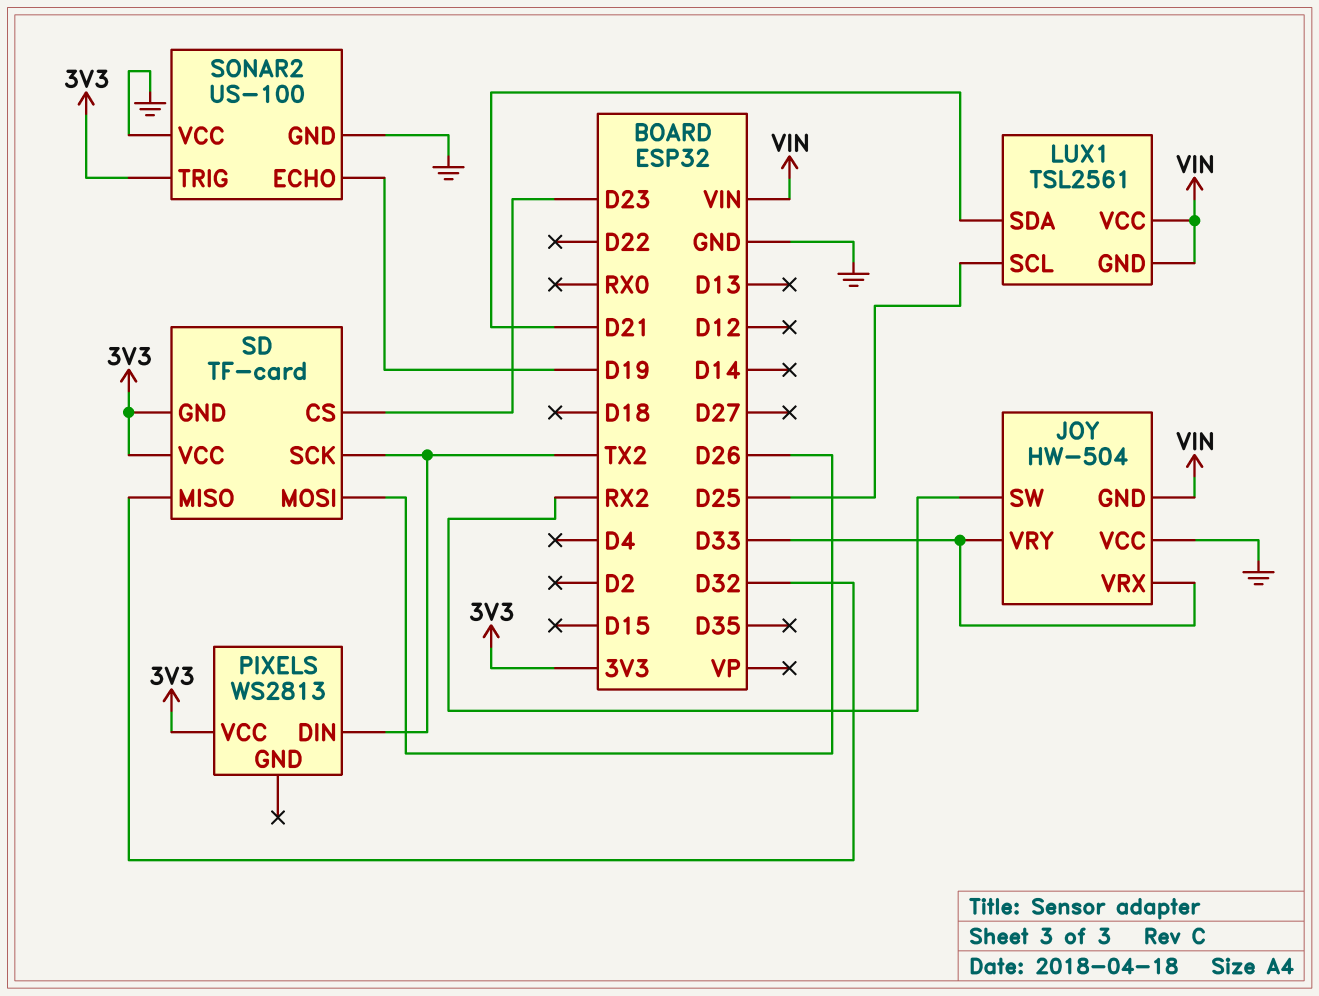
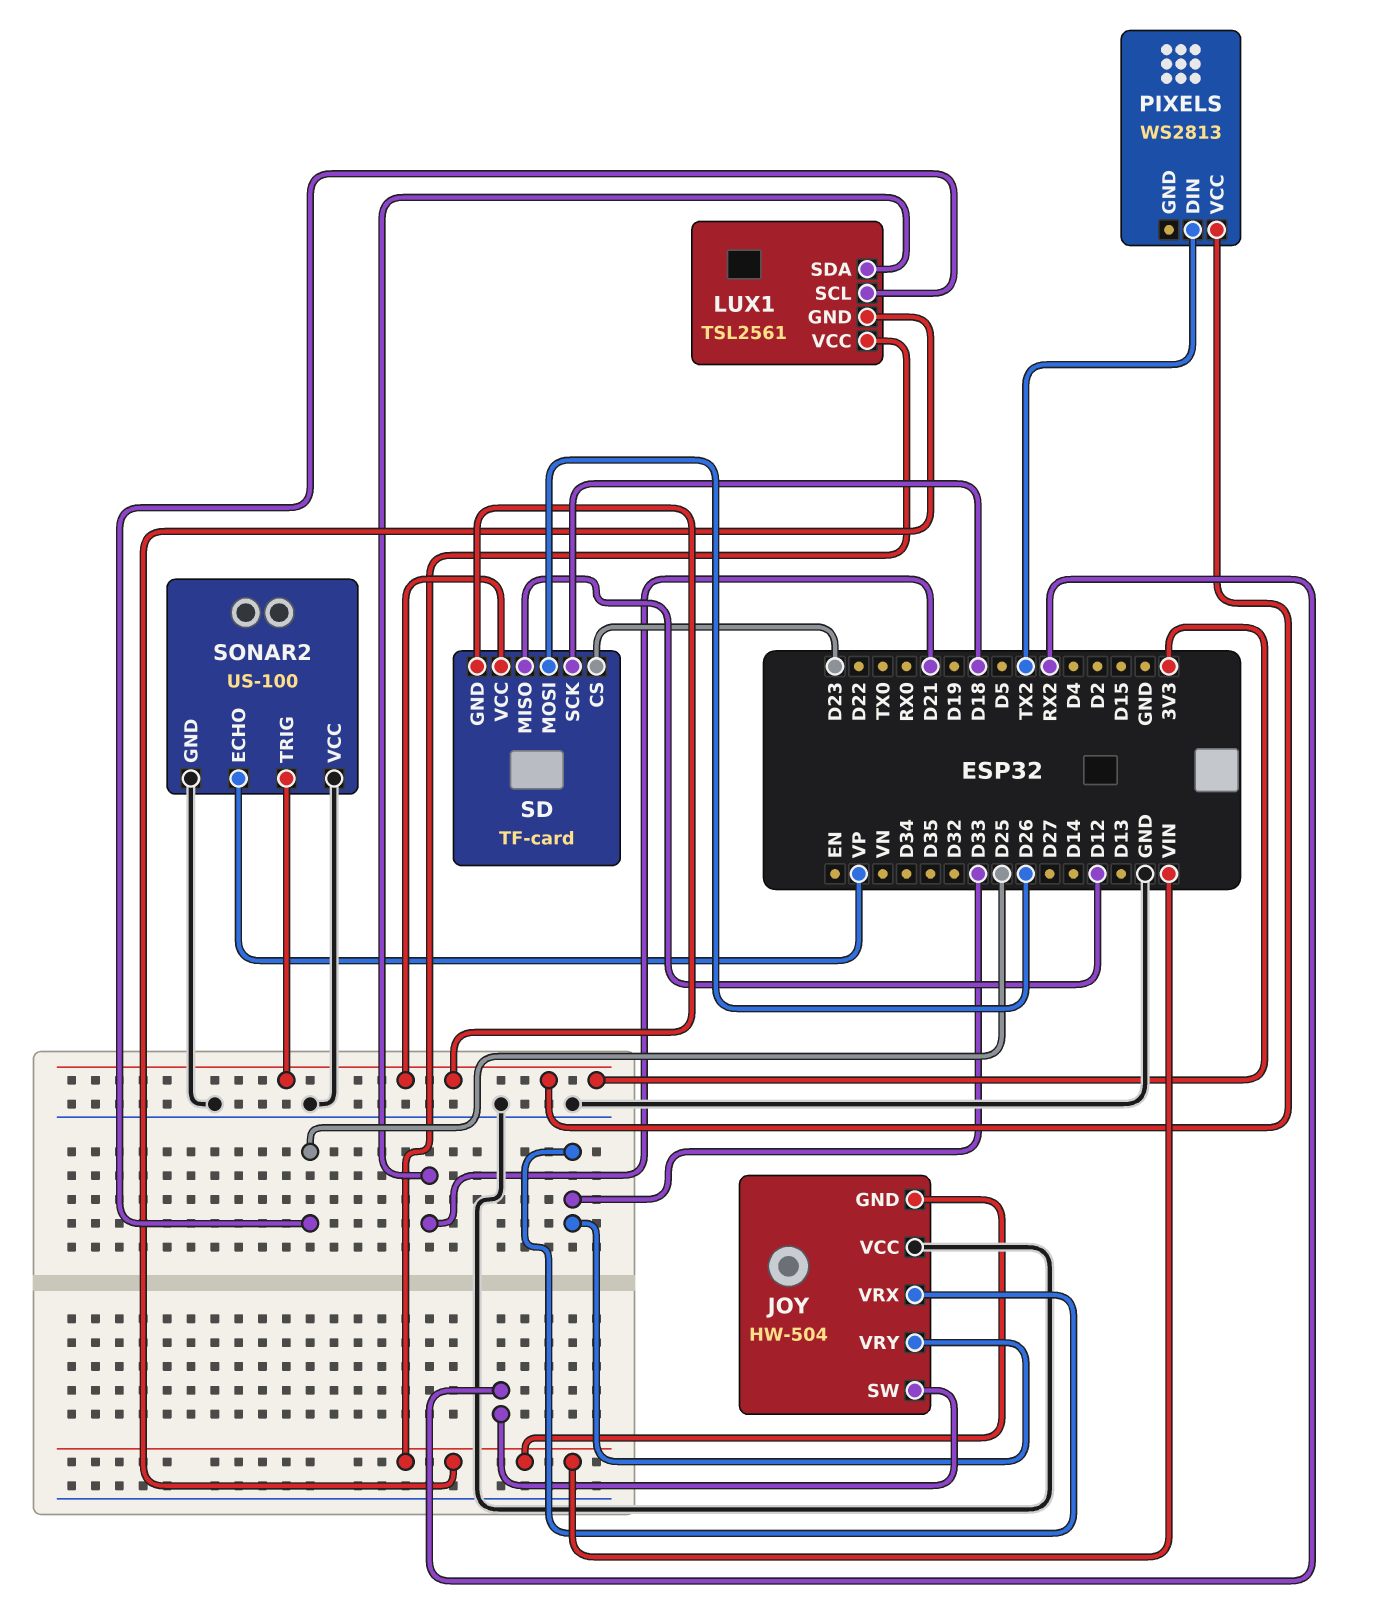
SD pin MISO: D32 -> D12
SD pin SCK: TX2 -> D18
SONAR2 pin ECHO: D19 -> VP

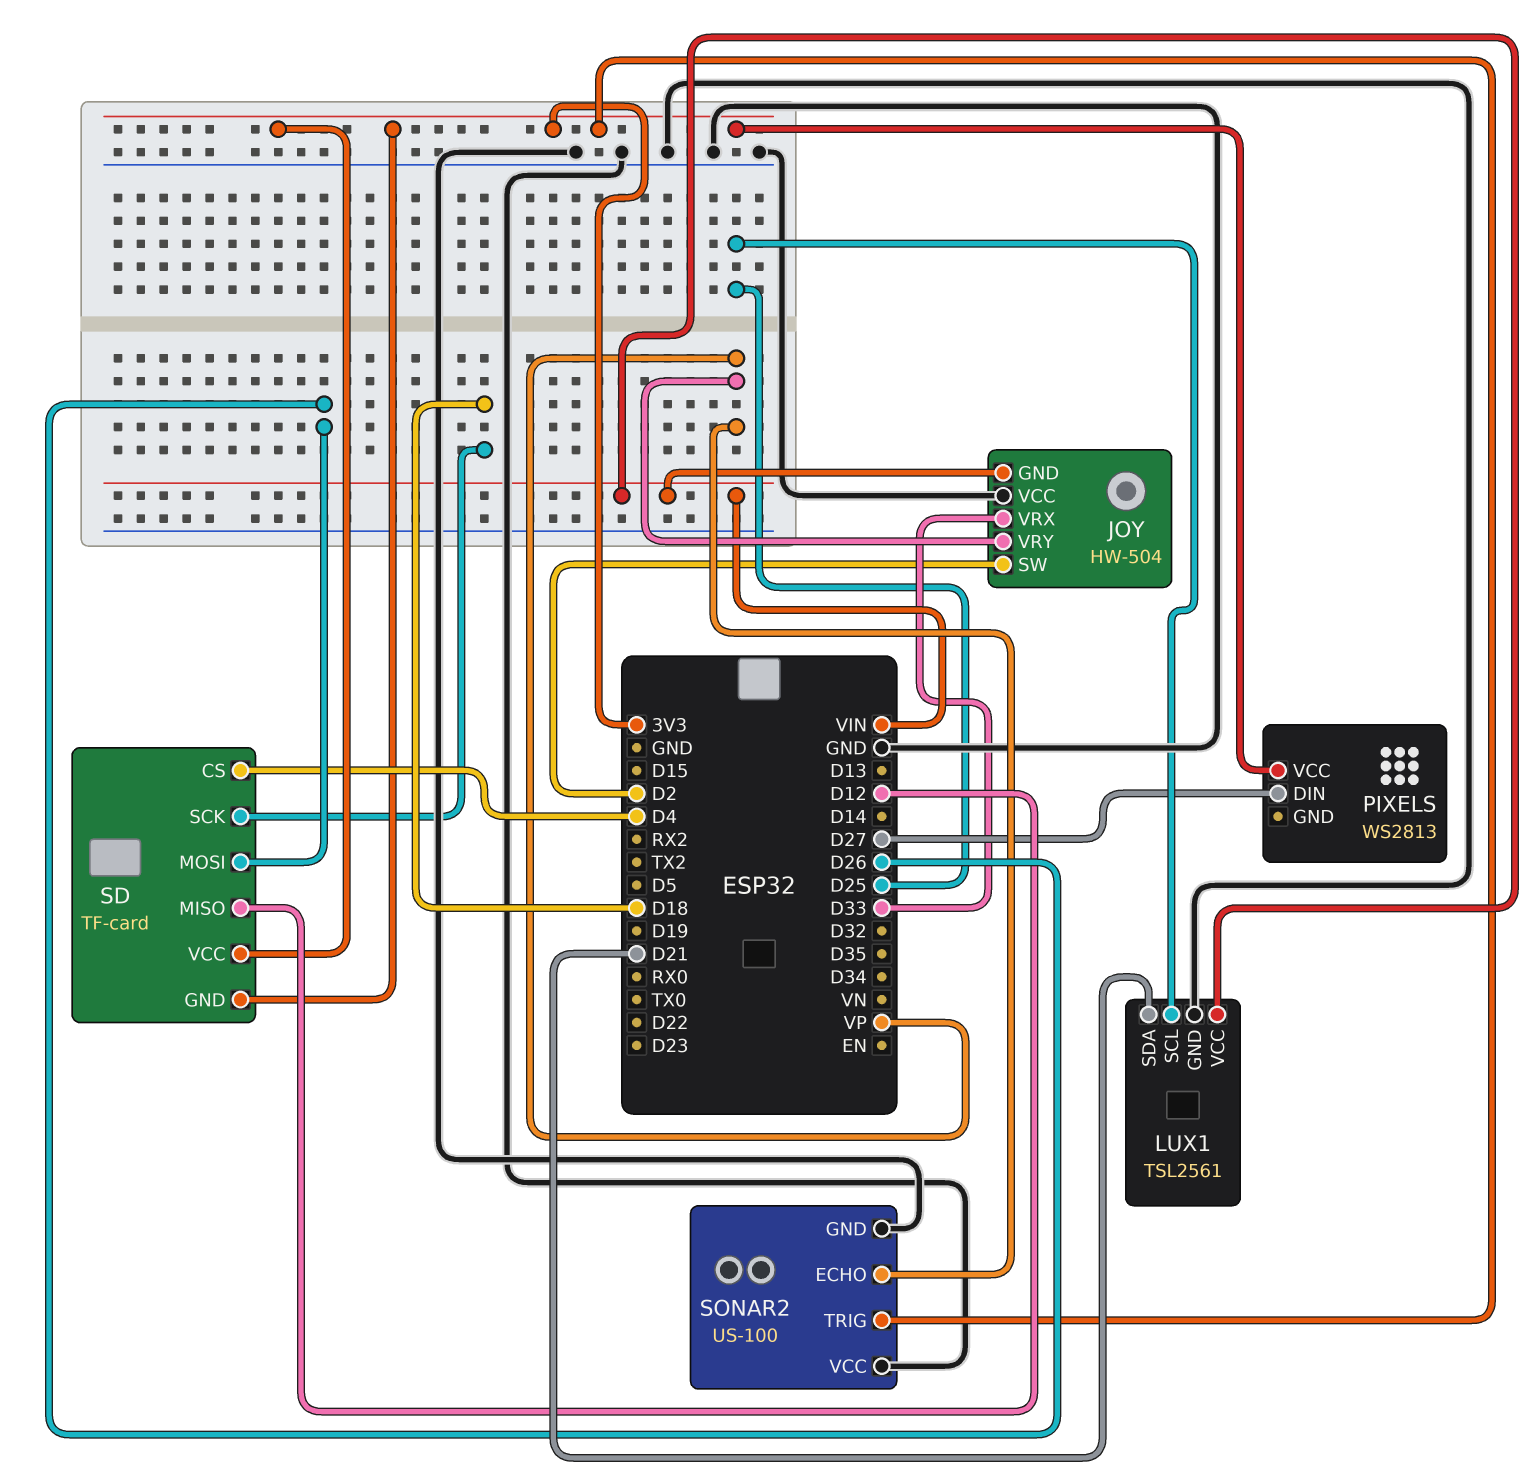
JOY pin SW: RX2 -> D2
JOY pin VRY: D33 -> VP
LUX1 pin GND: VIN -> GND
PIXELS pin DIN: TX2 -> D27
SD pin CS: D23 -> D4

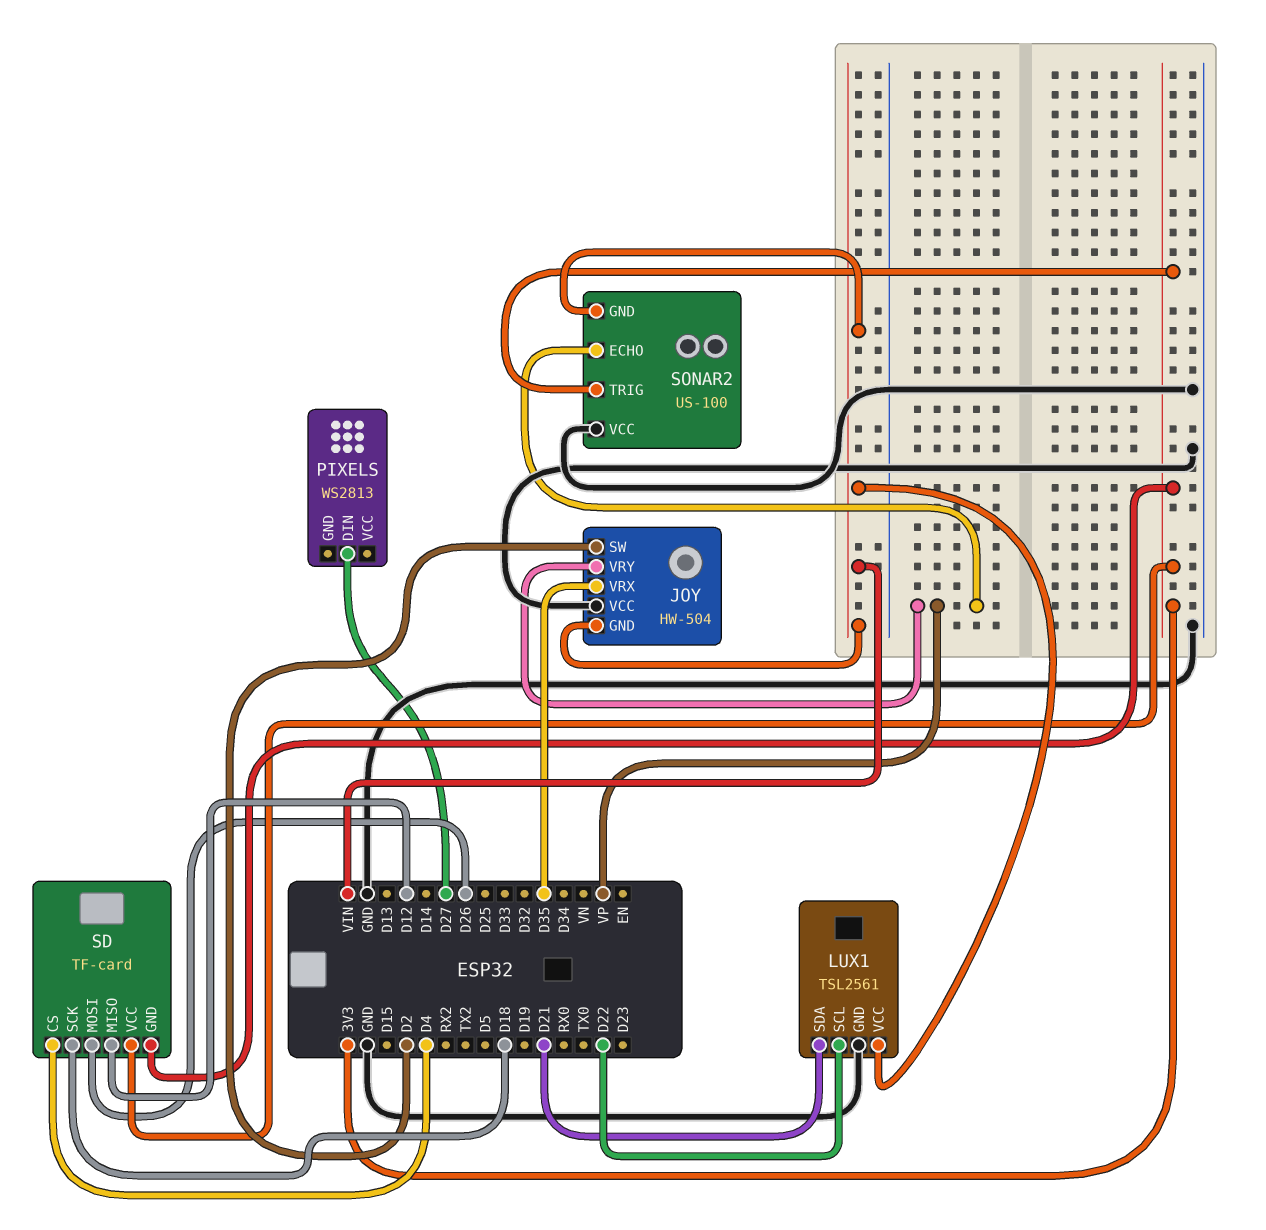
JOY pin VRX: D33 -> D35
LUX1 pin SCL: D25 -> D22
PIXELS pin VCC: 3V3 -> none
SONAR2 pin GND: GND -> VIN

